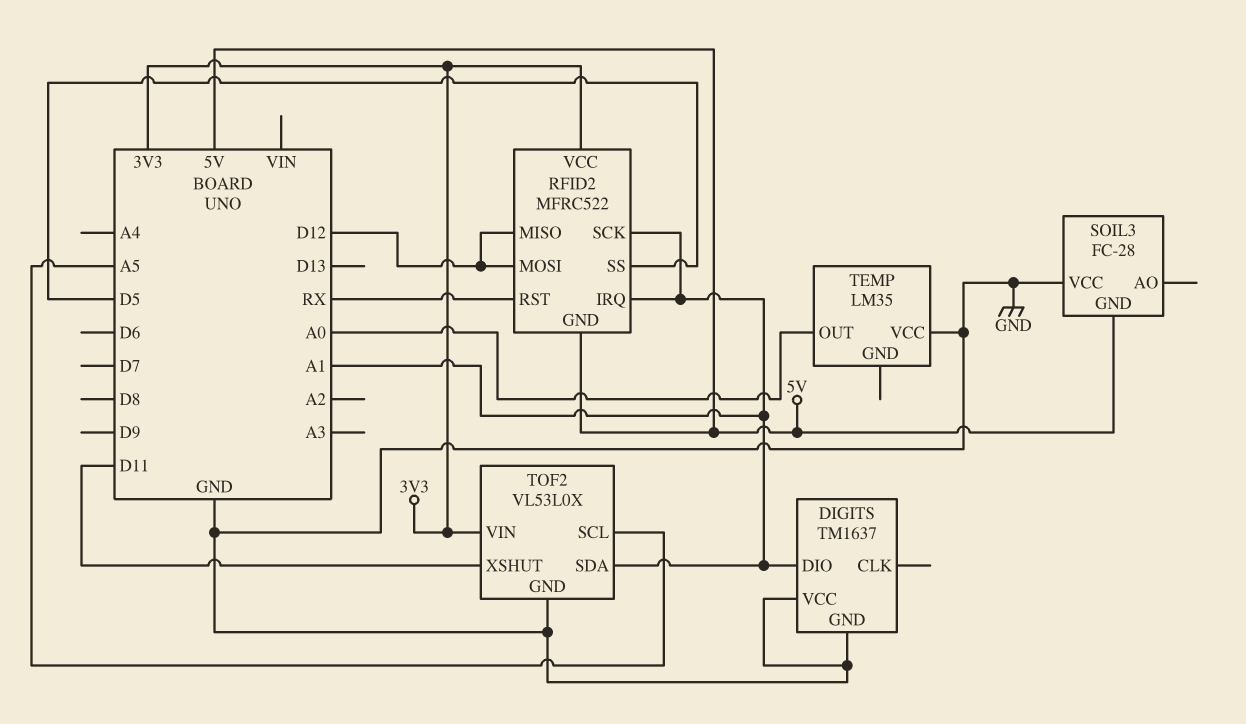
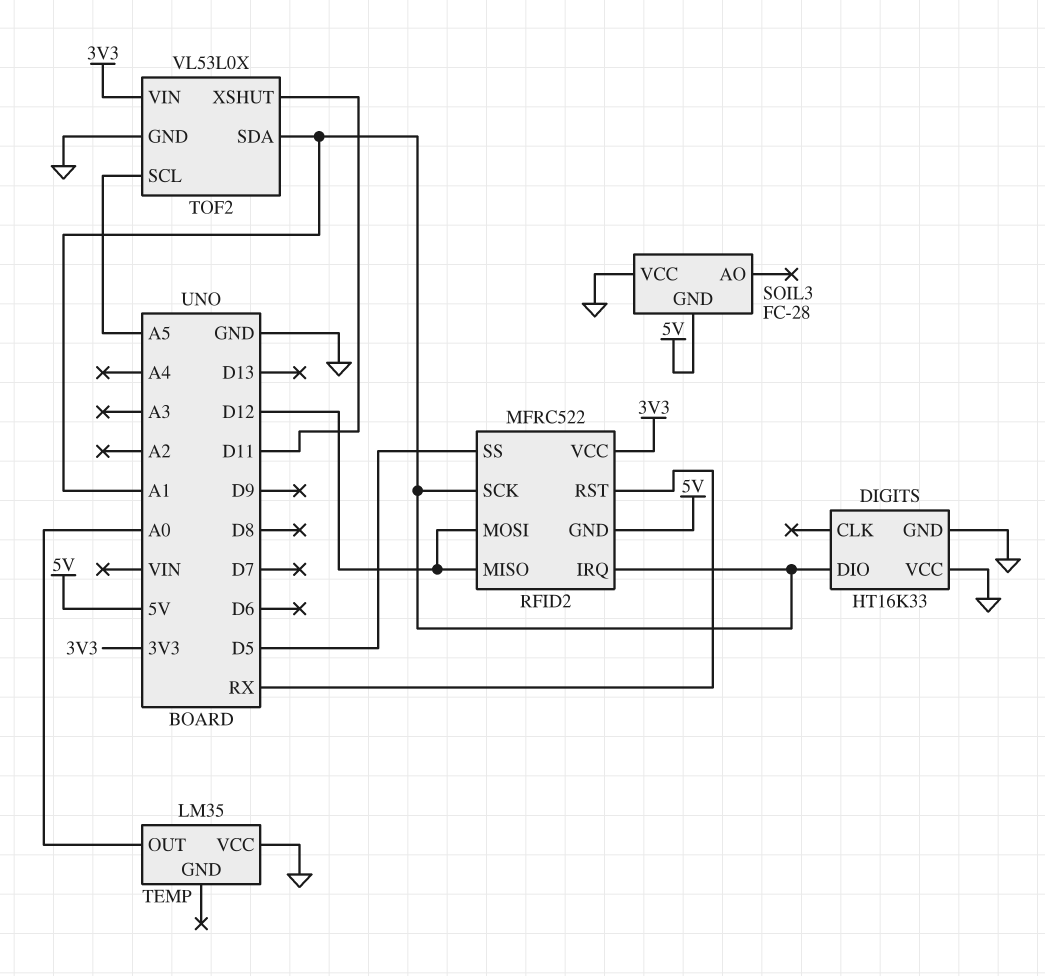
DIGITS: TM1637 -> HT16K33

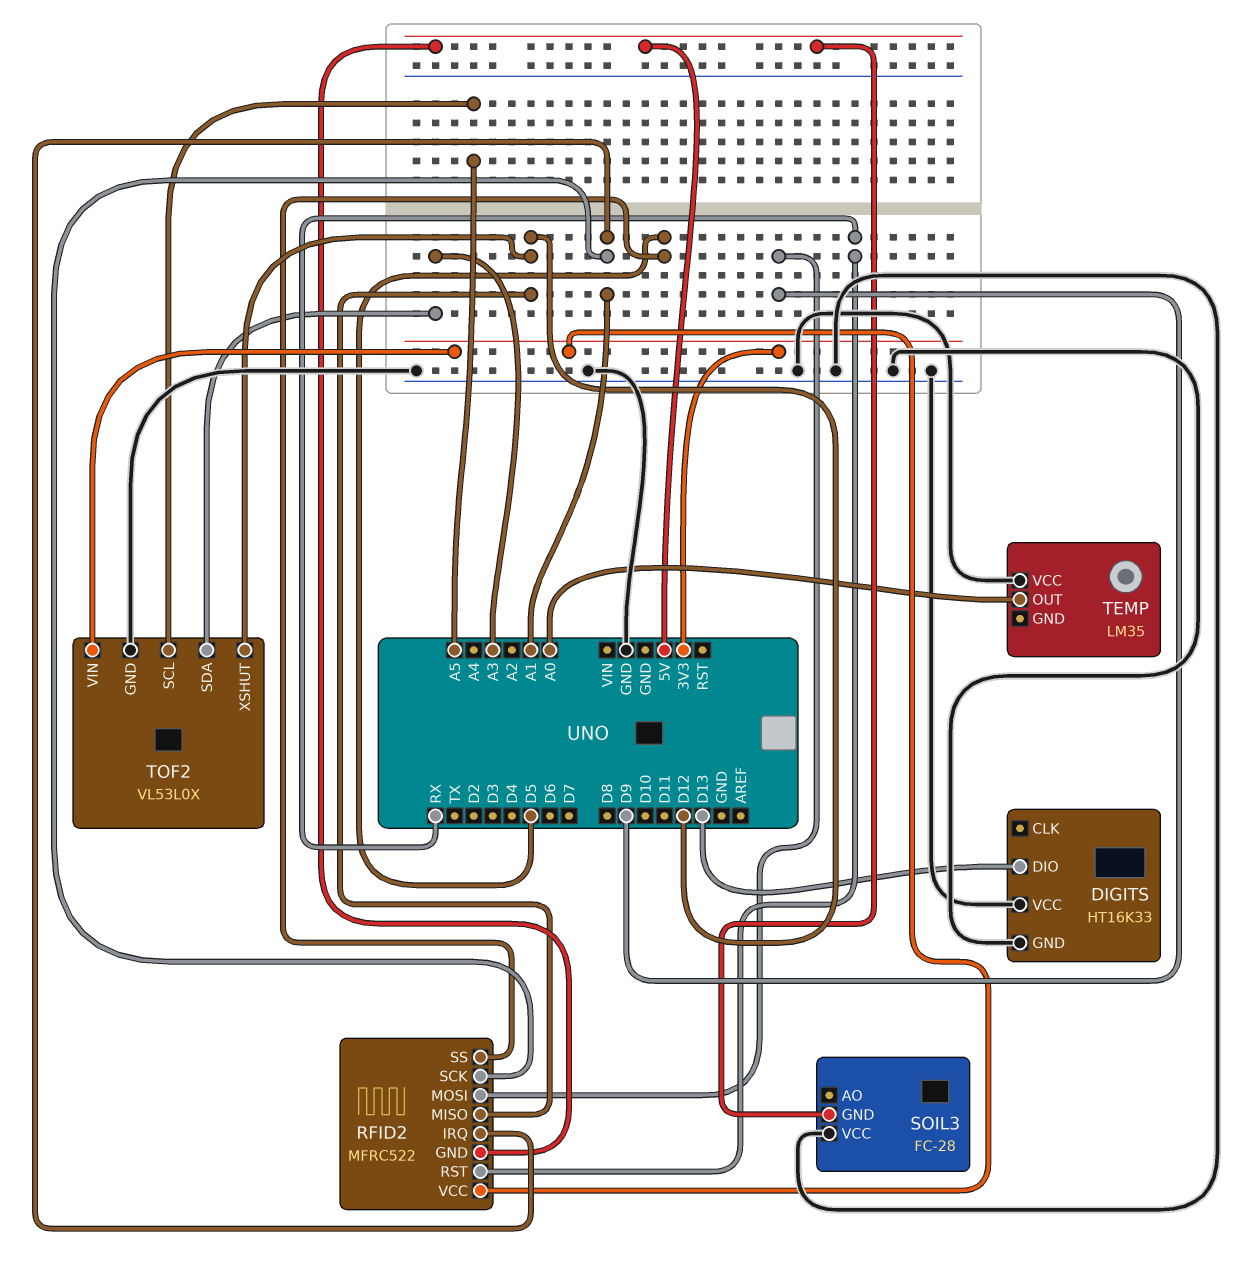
DIGITS pin DIO: A1 -> D13
RFID2 pin MOSI: D12 -> D9
TOF2 pin SDA: A1 -> A3
TOF2 pin XSHUT: D11 -> D12

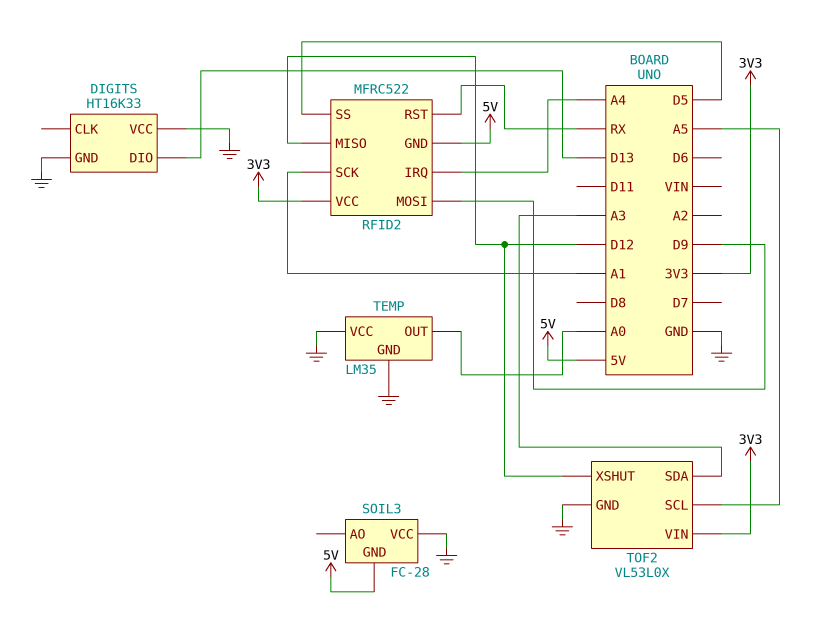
RFID2 pin IRQ: A1 -> A4
TEMP pin GND: none -> GND

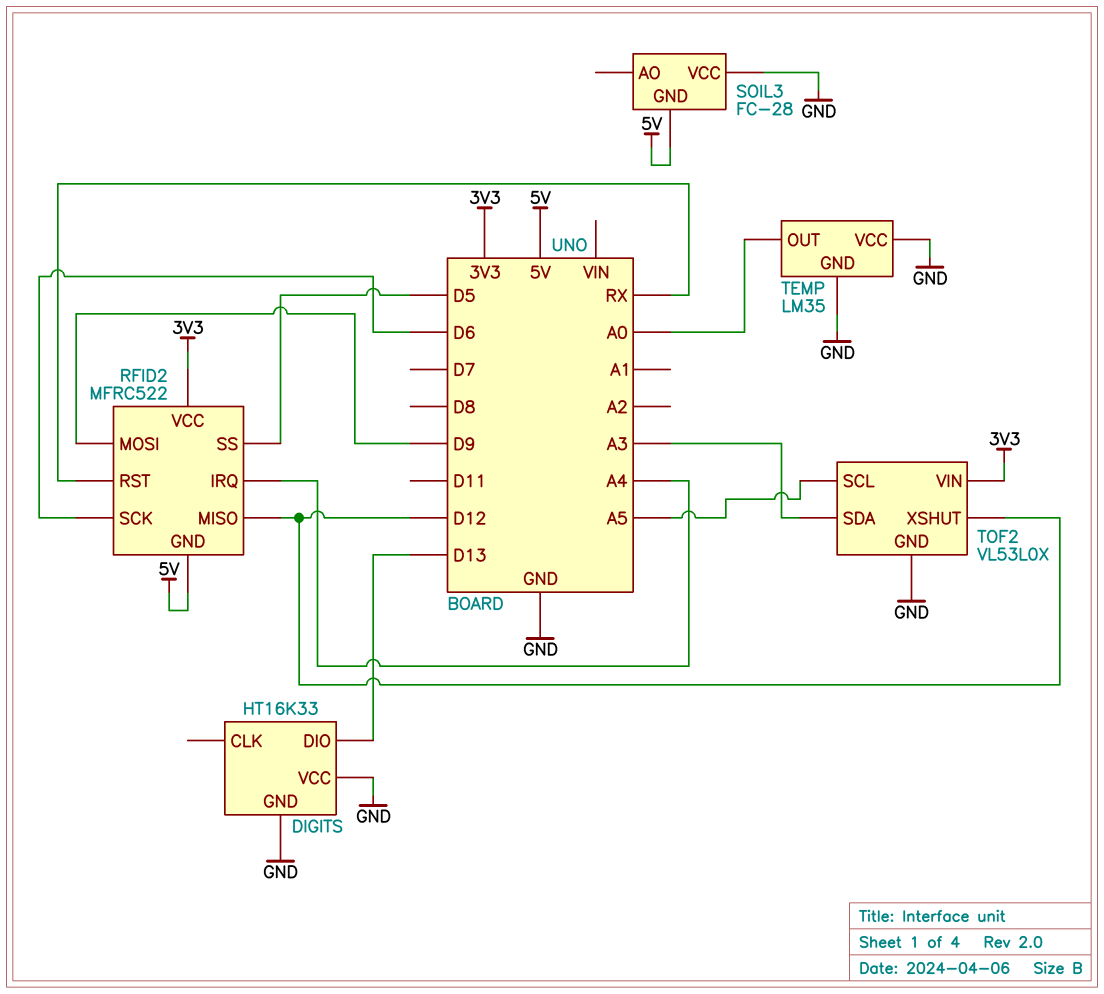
RFID2 pin SCK: A1 -> D6

